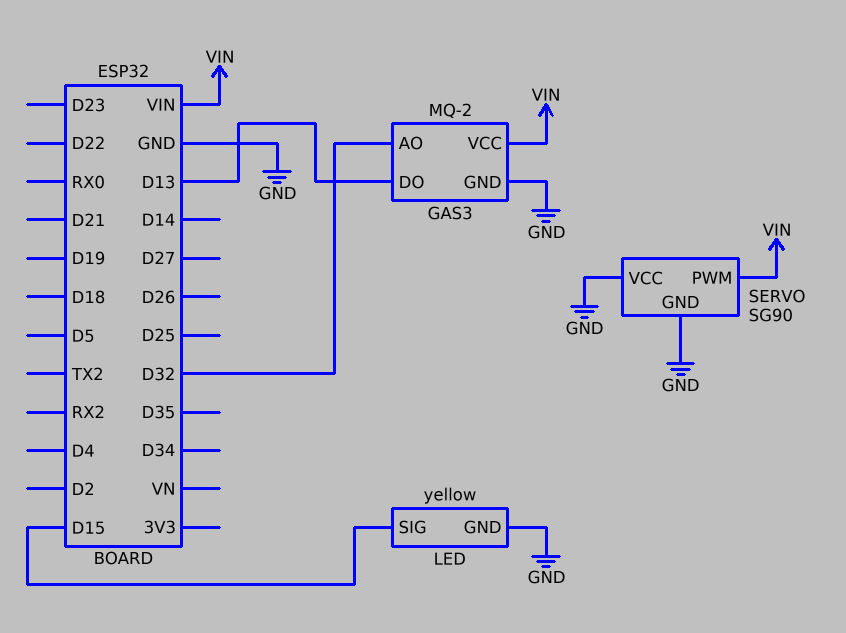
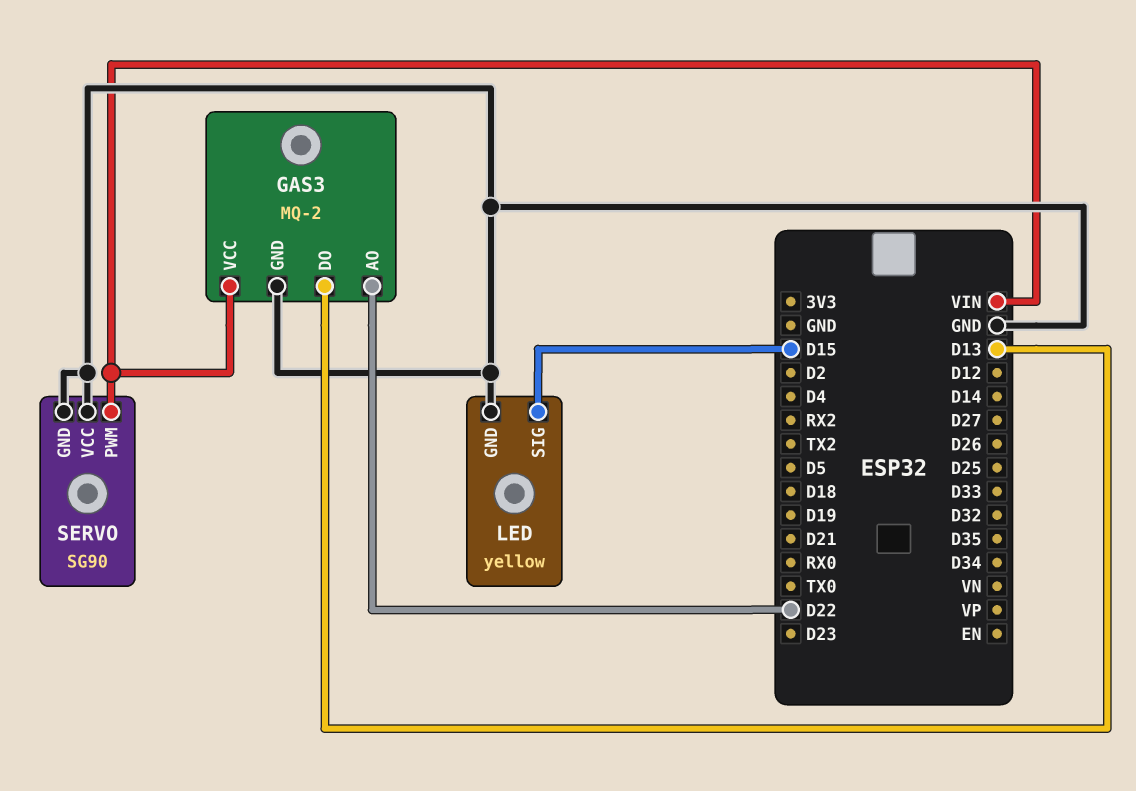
GAS3 pin AO: D32 -> D22

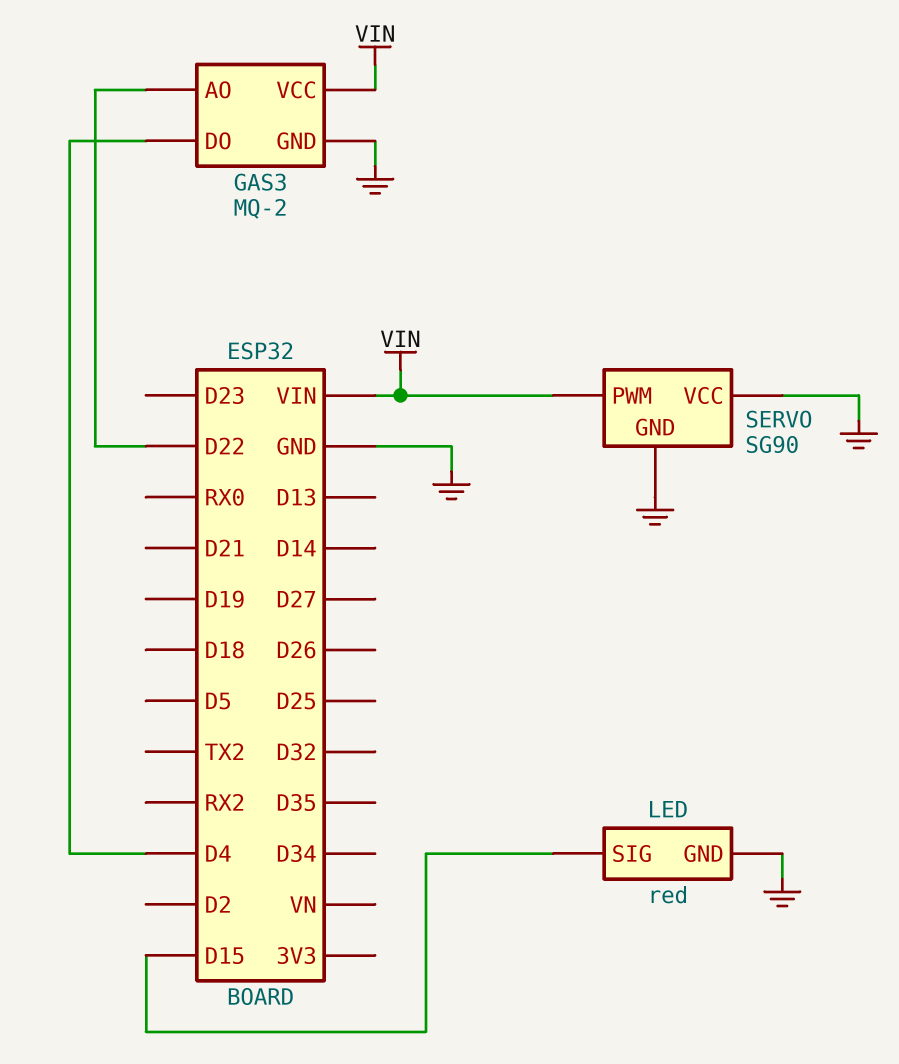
GAS3 pin DO: D13 -> D4
LED: yellow -> red

